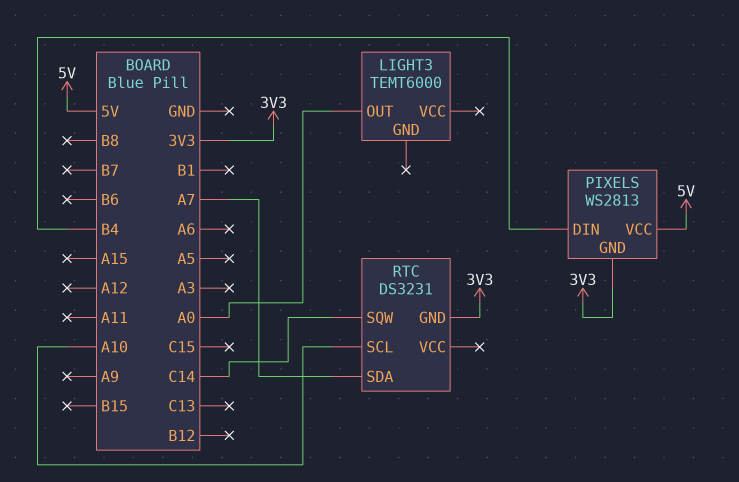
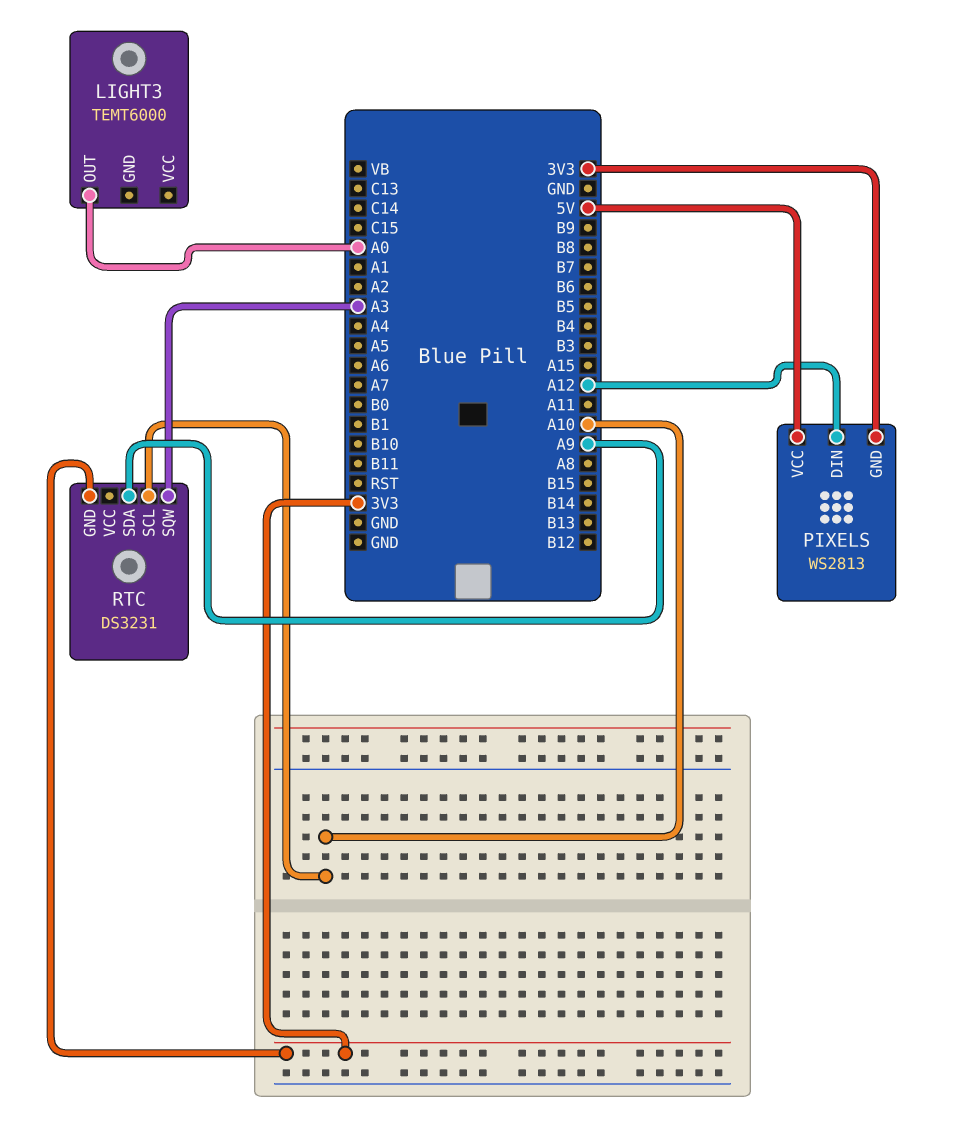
PIXELS pin DIN: B4 -> A12
RTC pin SDA: A7 -> A9
RTC pin SQW: C14 -> A3

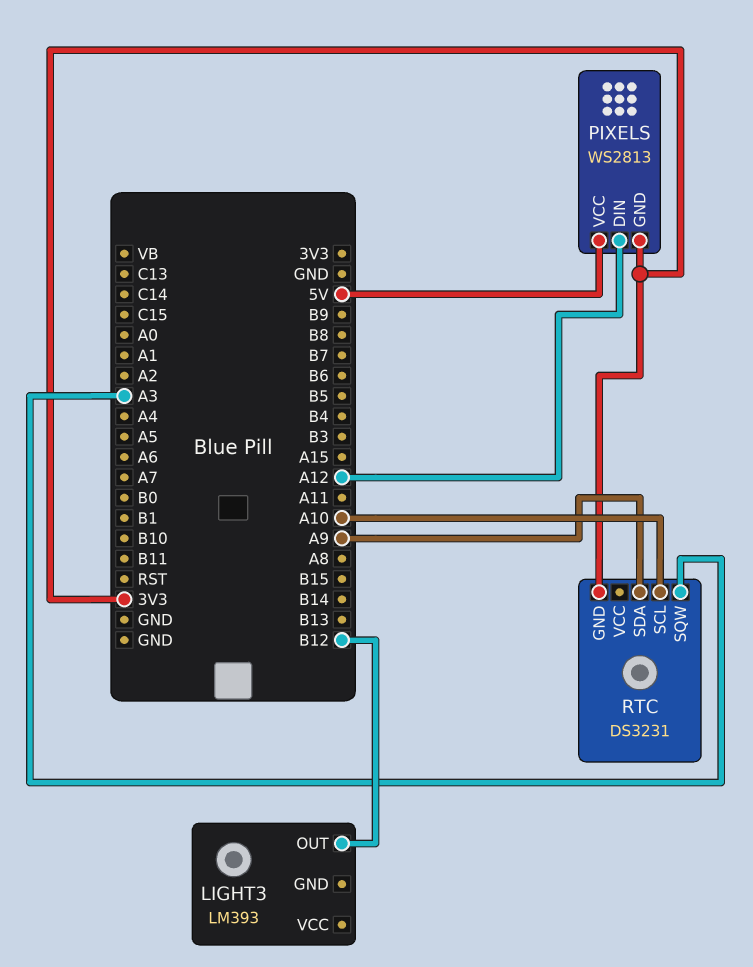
LIGHT3: TEMT6000 -> LM393
LIGHT3 pin OUT: A0 -> B12

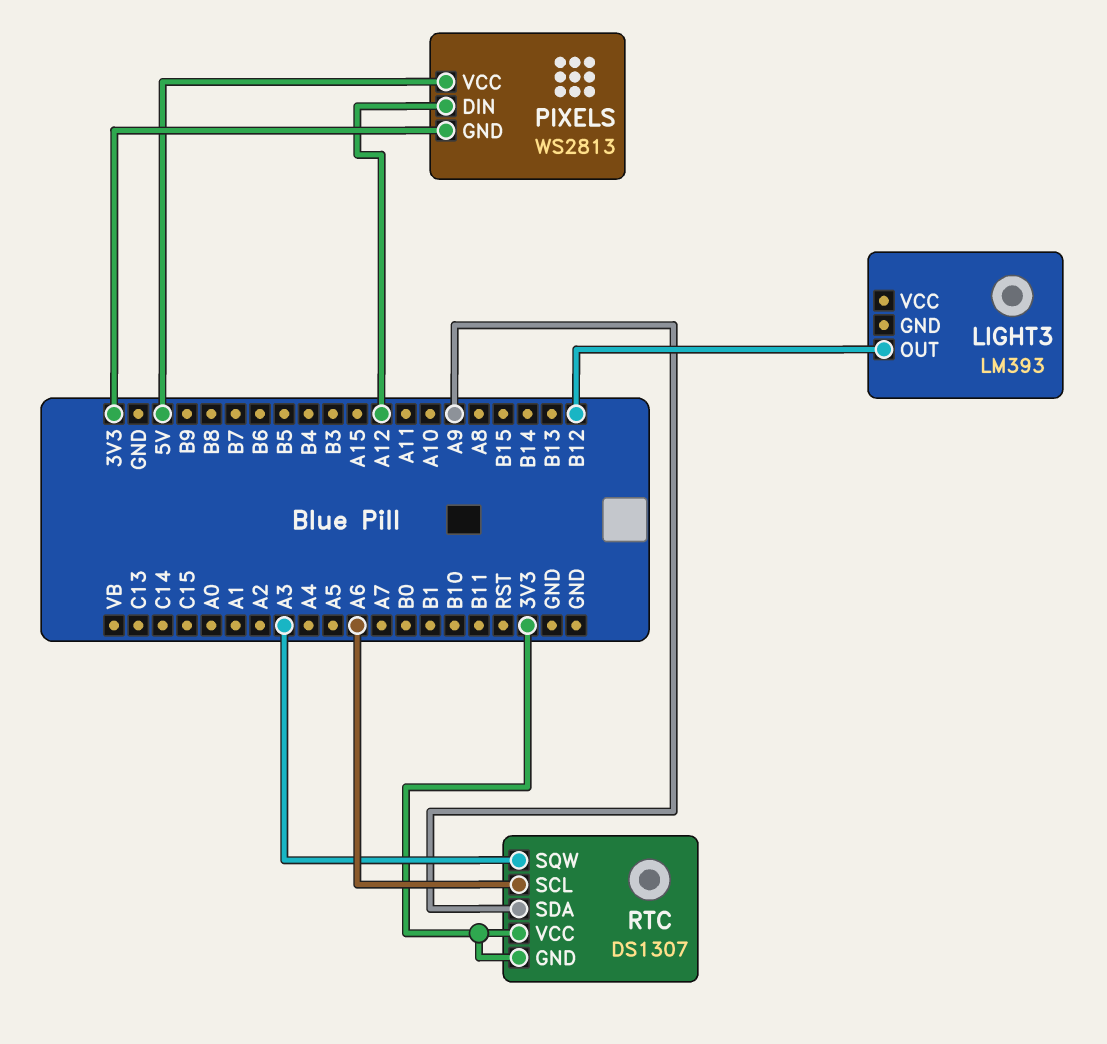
RTC: DS3231 -> DS1307
RTC pin SCL: A10 -> A6
RTC pin VCC: none -> 3V3

